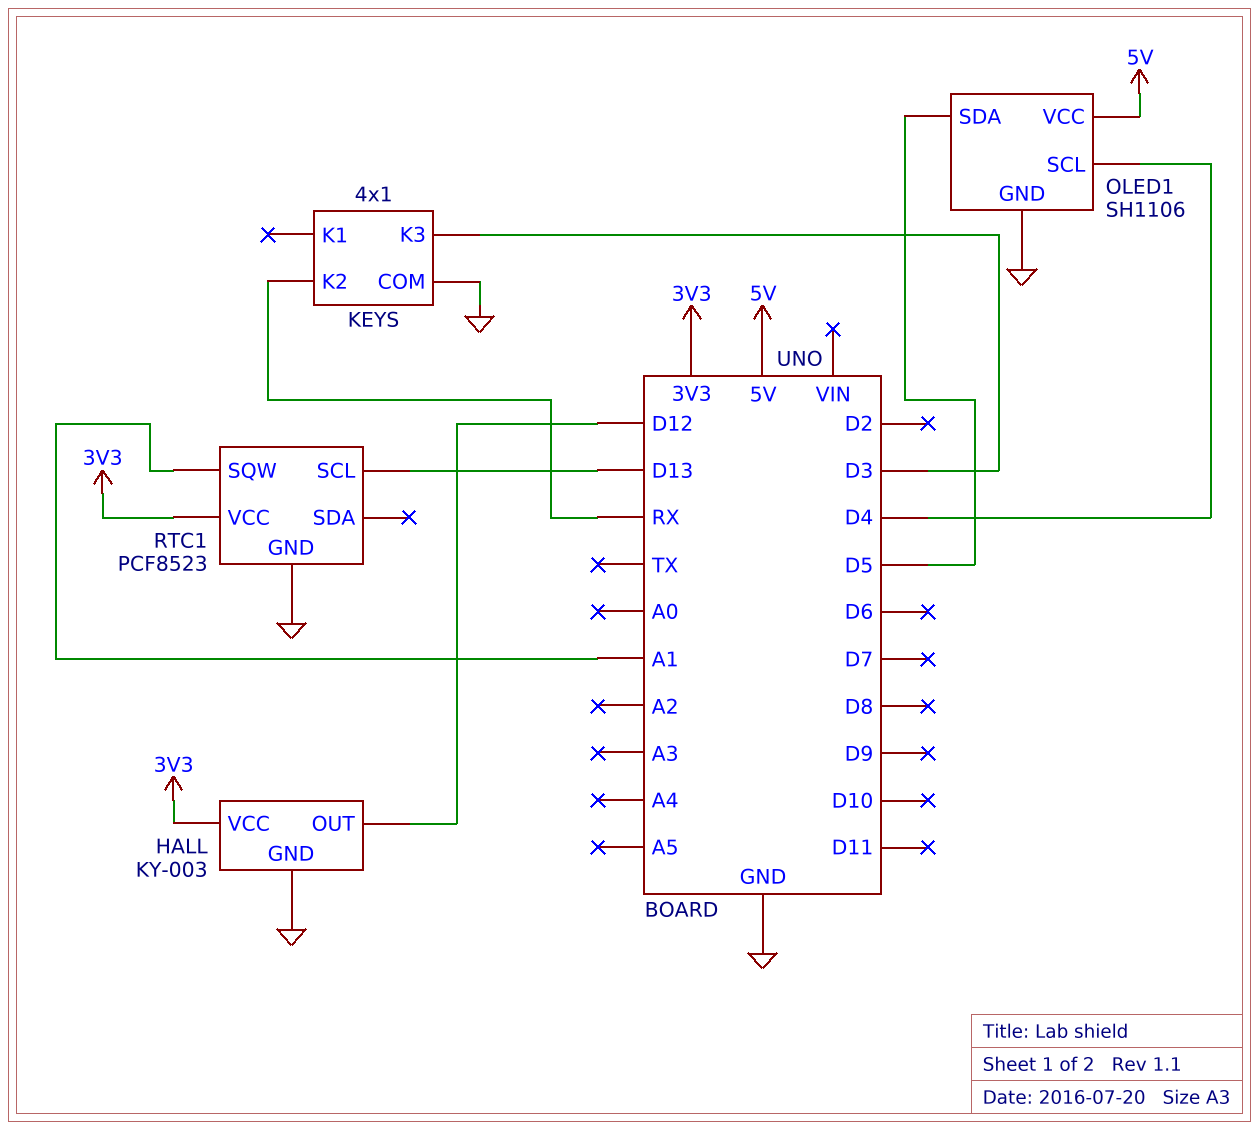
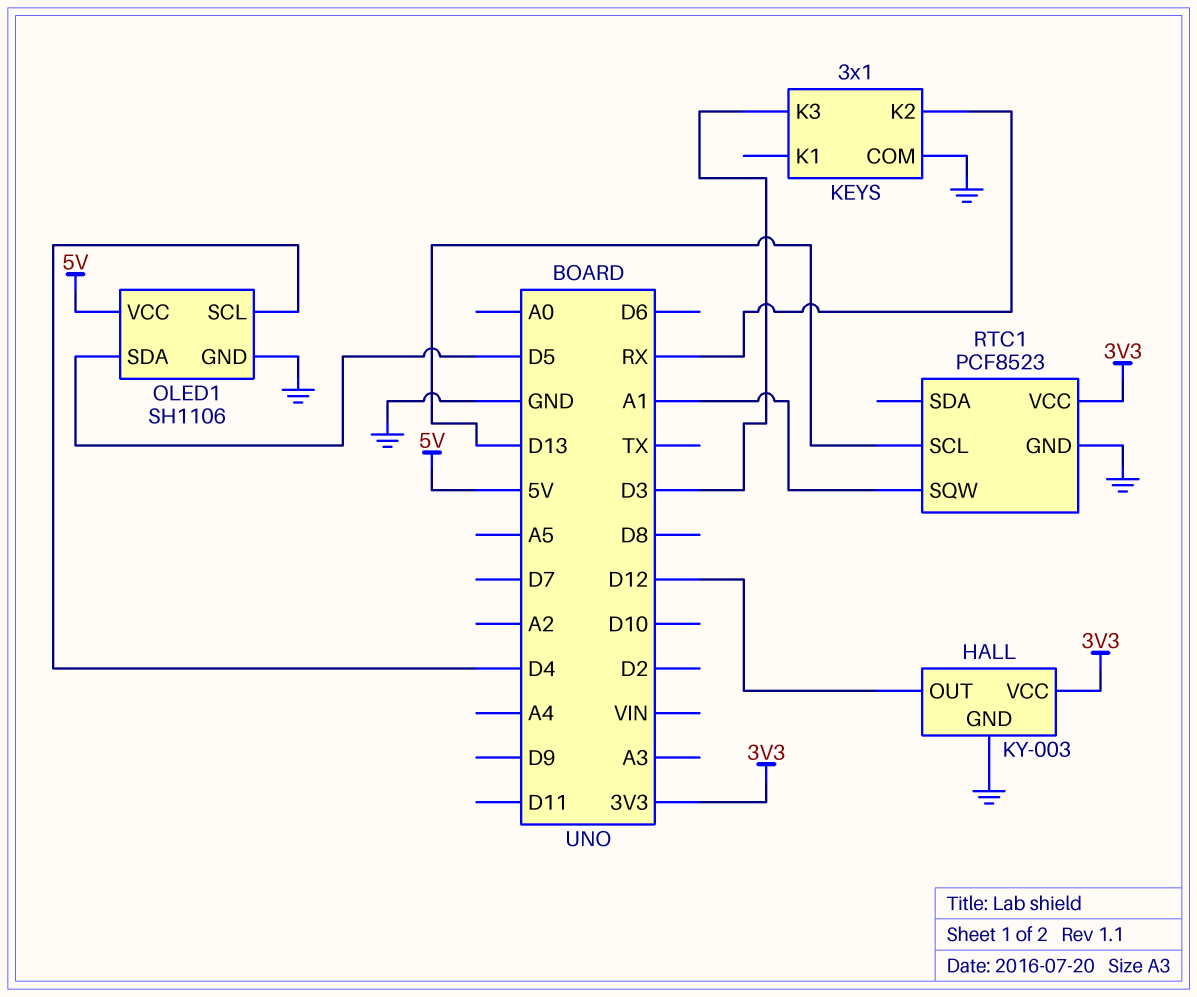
KEYS: 4x1 -> 3x1

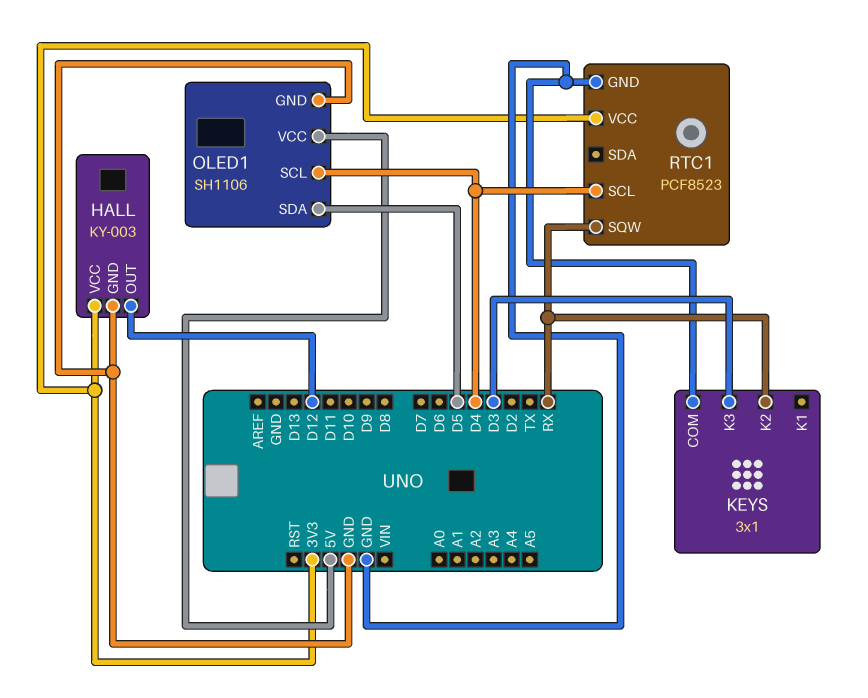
RTC1 pin SCL: D13 -> D4
RTC1 pin SQW: A1 -> RX

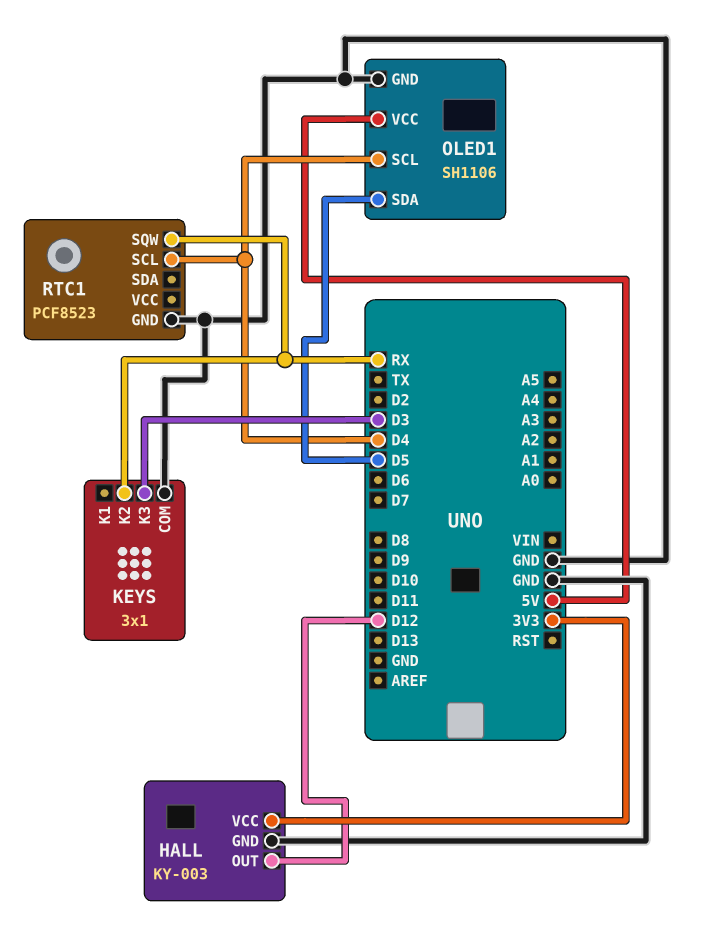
RTC1 pin VCC: 3V3 -> none

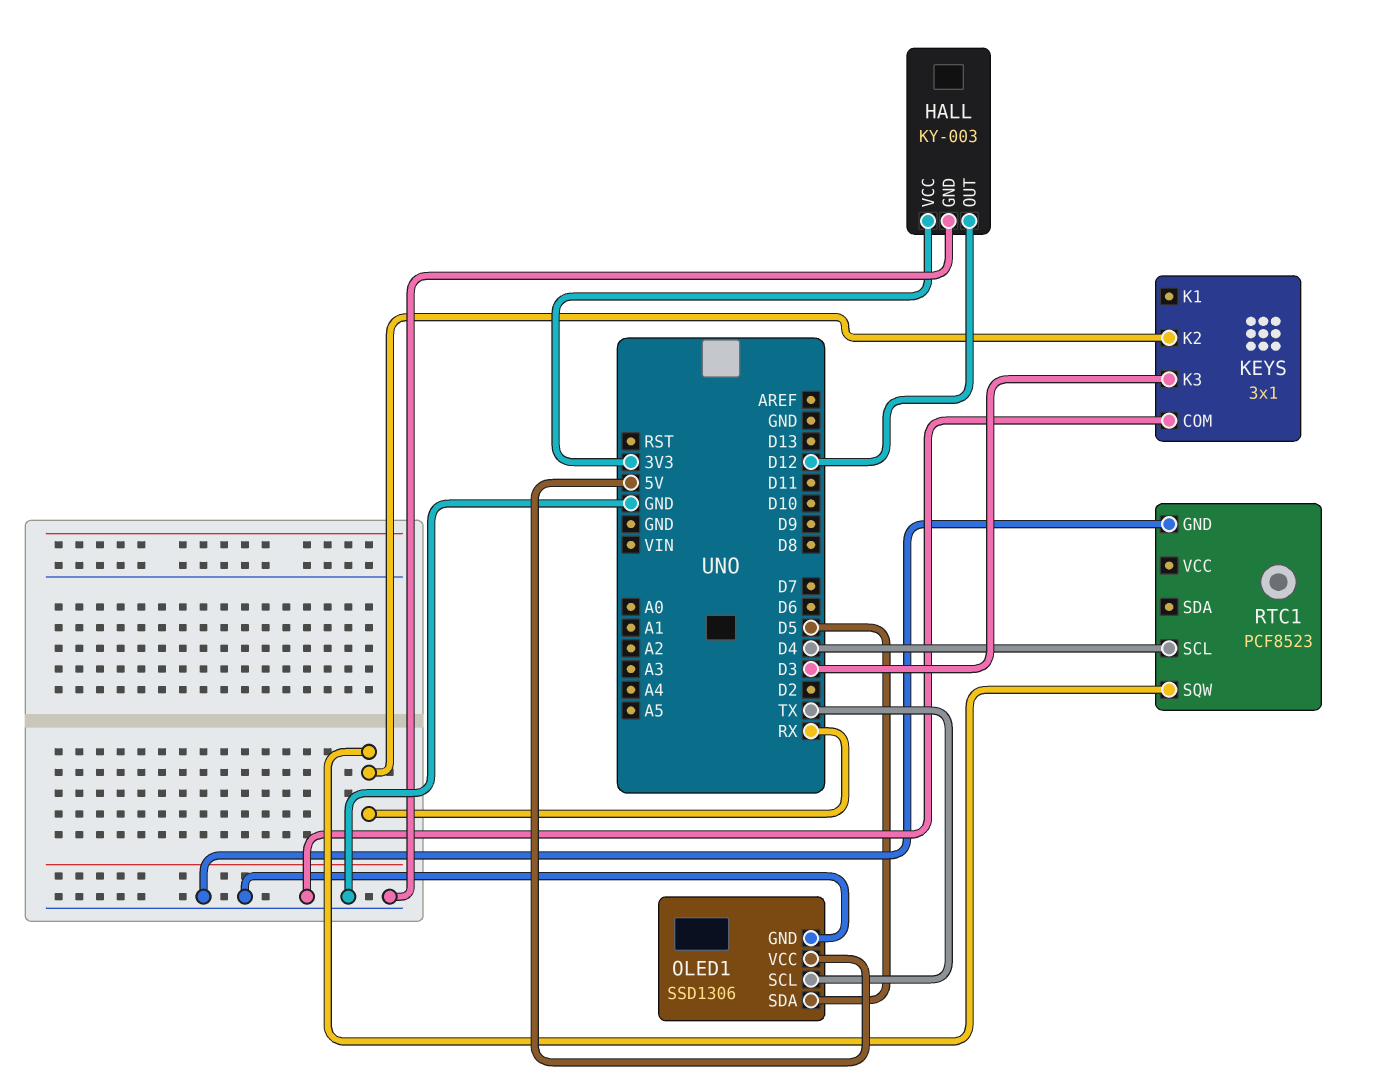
OLED1: SH1106 -> SSD1306
OLED1 pin SCL: D4 -> TX

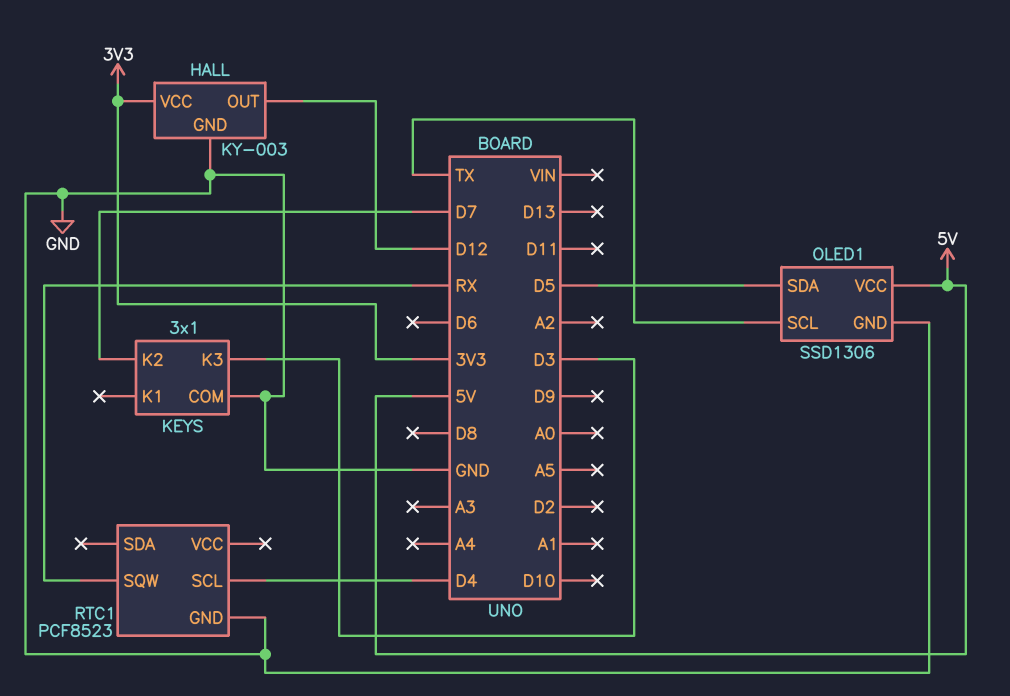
KEYS pin K2: RX -> D7

